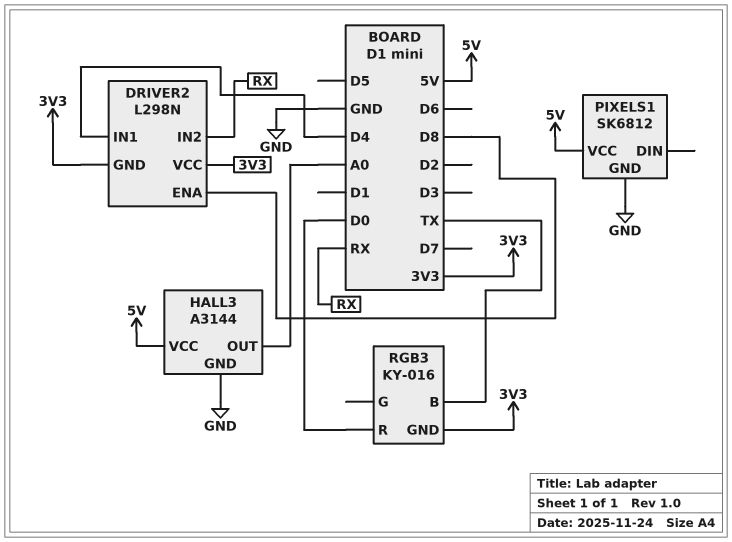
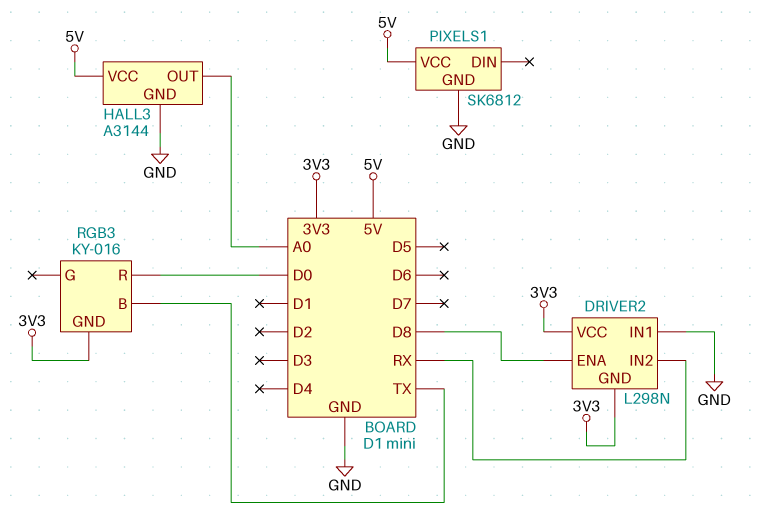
DRIVER2 pin IN1: D4 -> GND

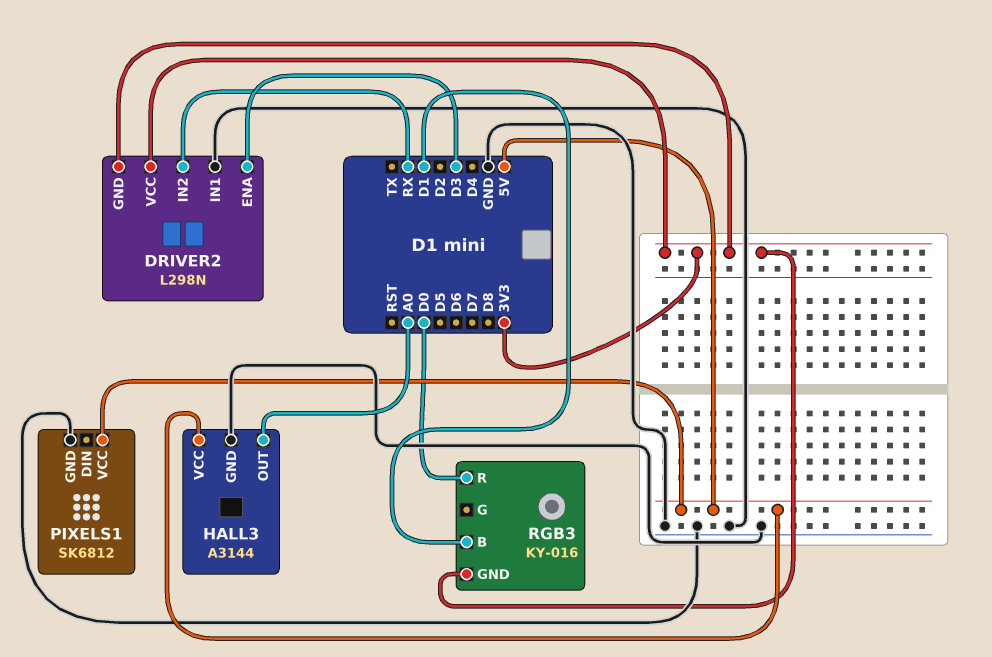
DRIVER2 pin ENA: D8 -> D3
RGB3 pin B: TX -> D1

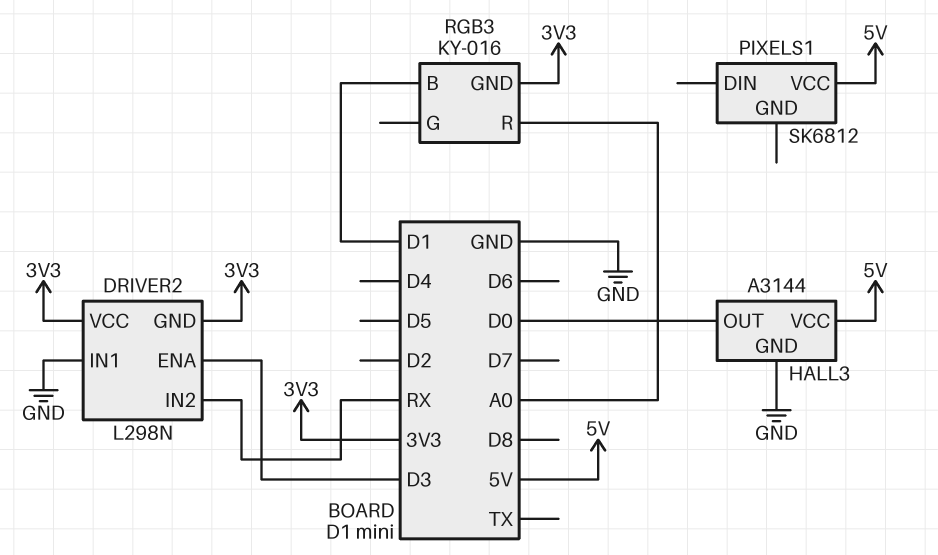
HALL3 pin OUT: A0 -> D0
PIXELS1 pin GND: GND -> none
RGB3 pin R: D0 -> A0

